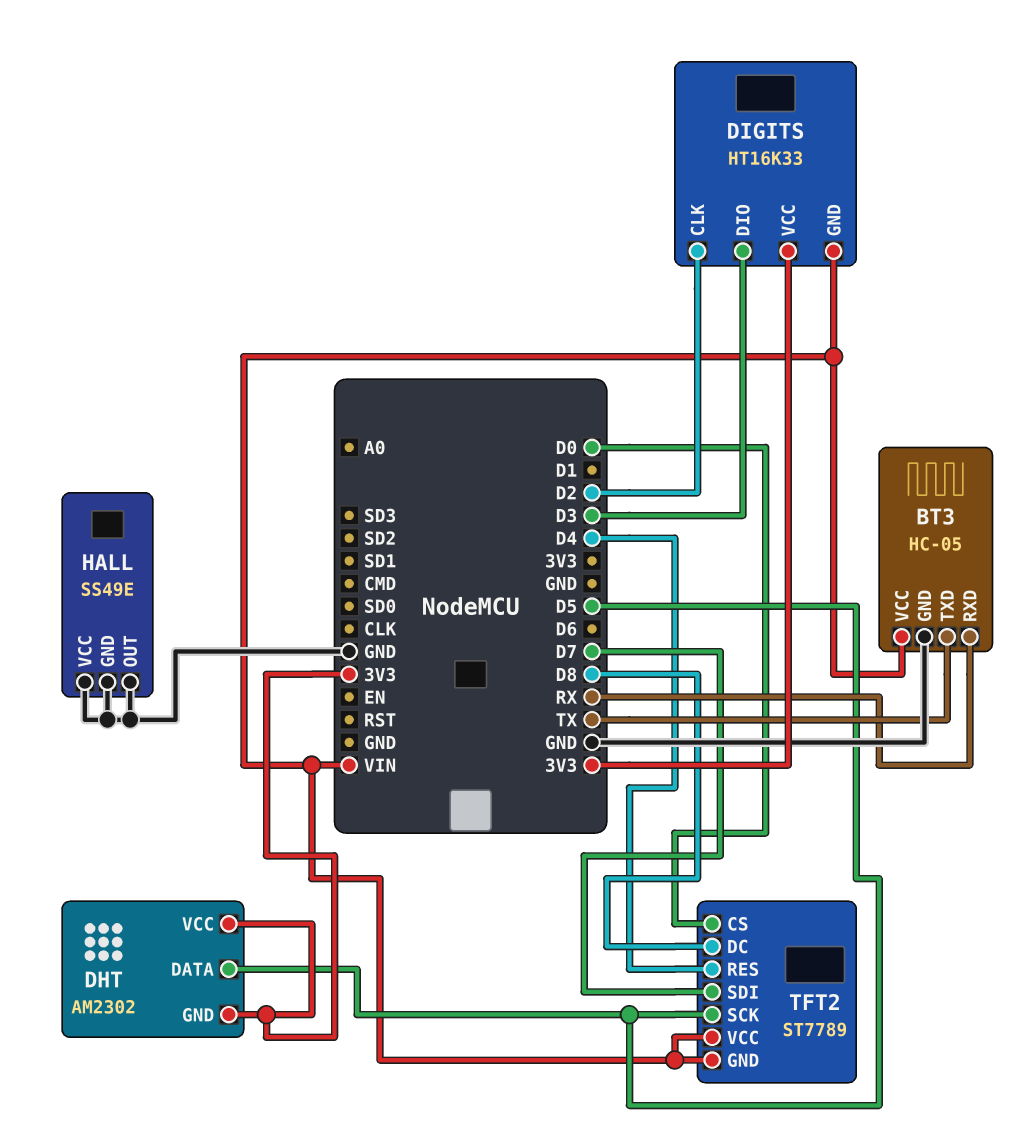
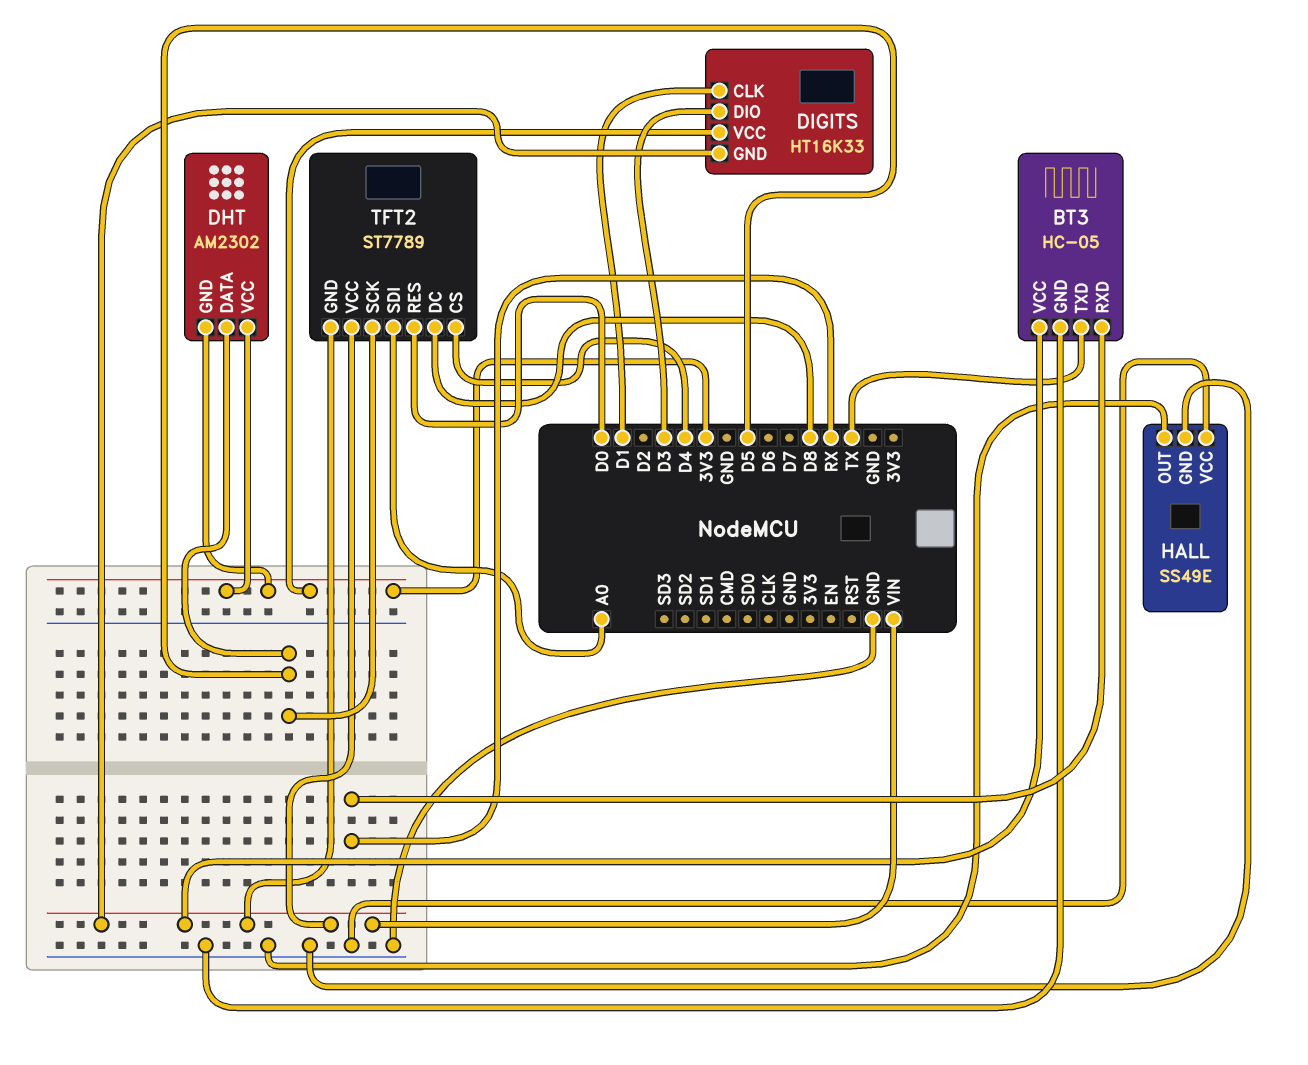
DIGITS pin CLK: D2 -> D1
TFT2 pin CS: D0 -> D4
TFT2 pin RES: D4 -> D0
TFT2 pin SDI: D7 -> A0

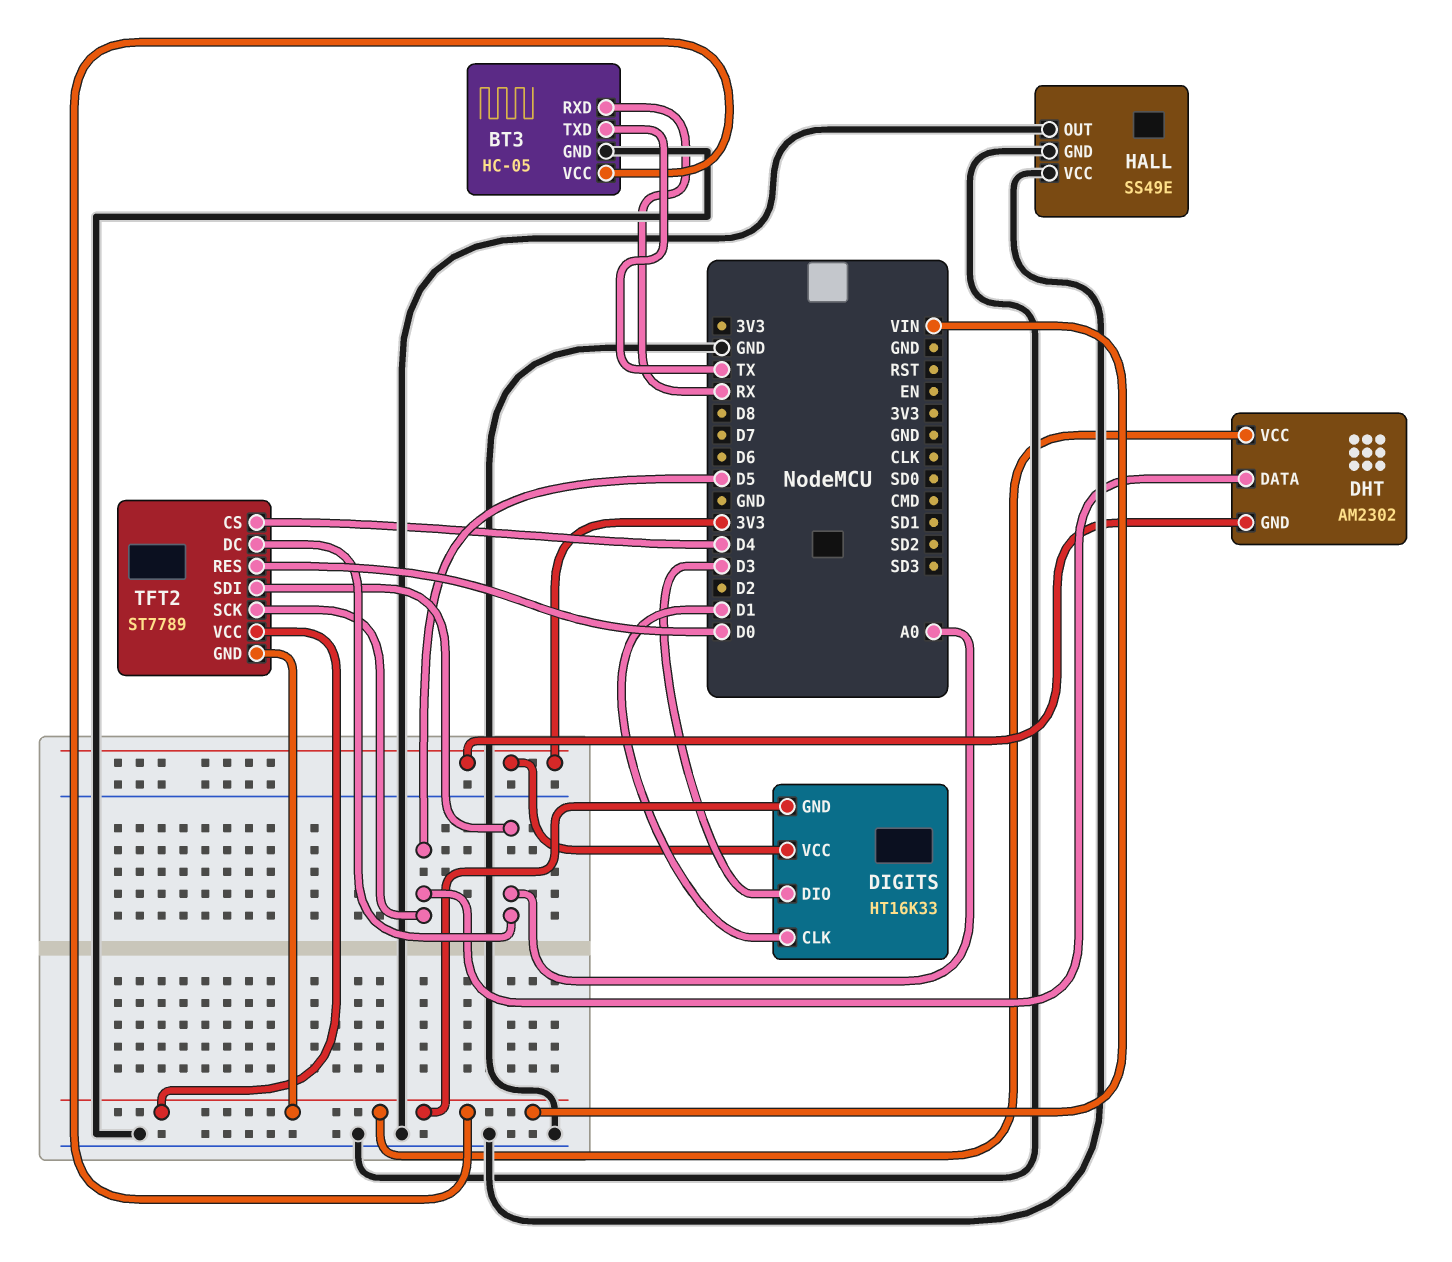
DHT pin VCC: 3V3 -> VIN
TFT2 pin DC: D8 -> A0

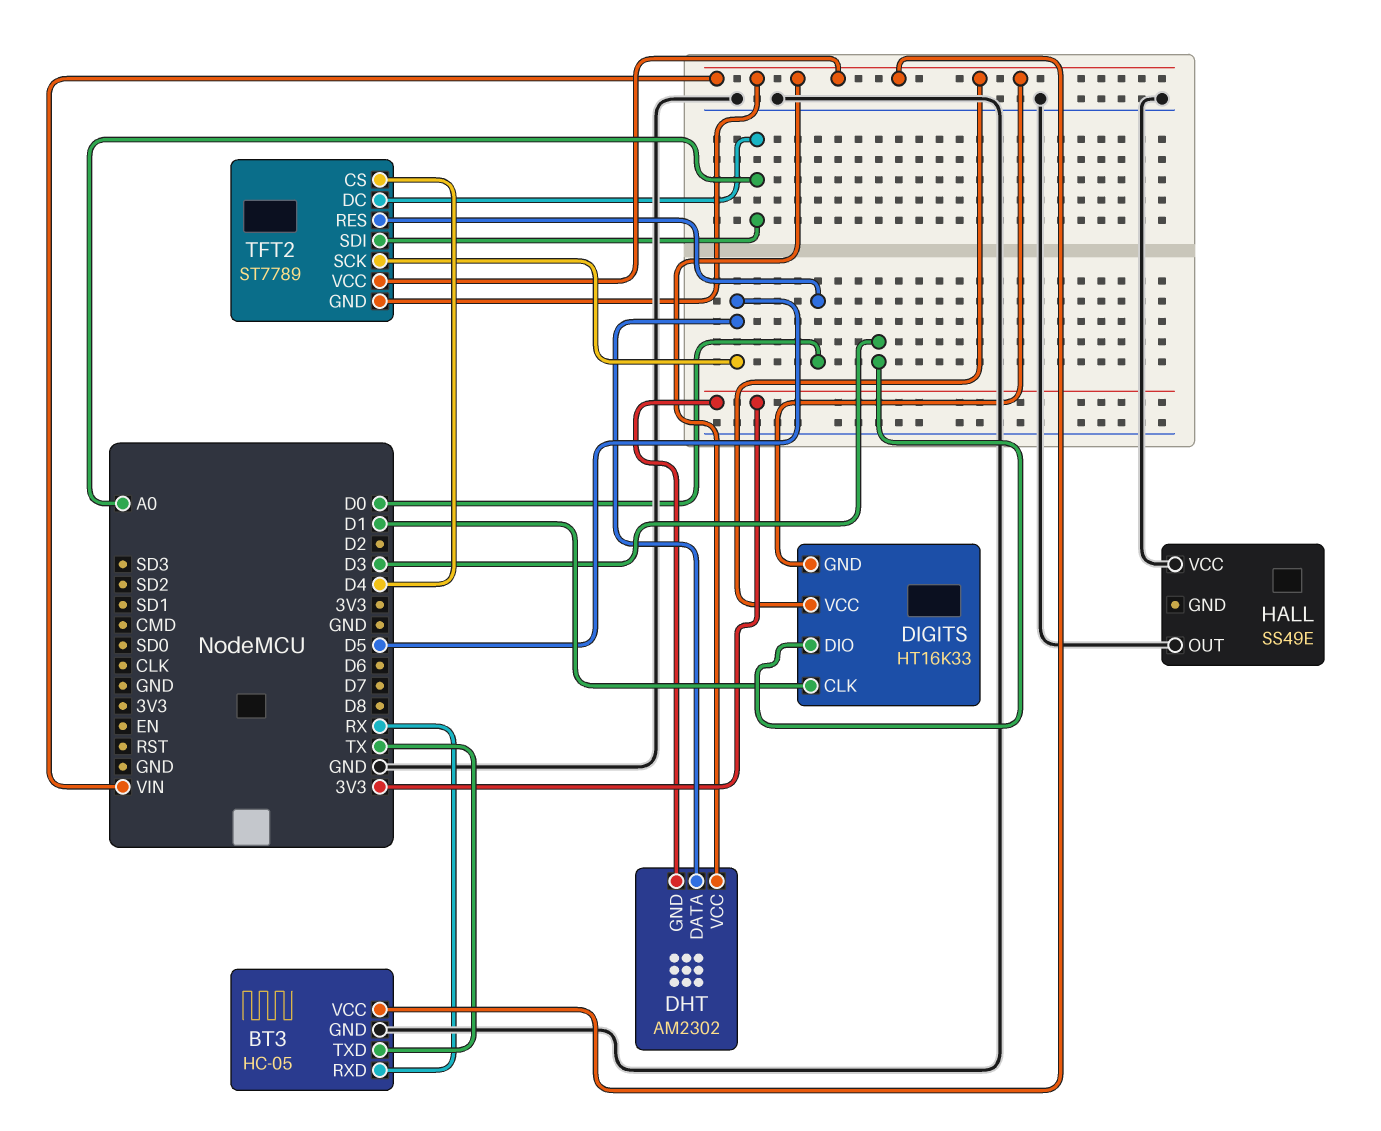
DIGITS pin VCC: 3V3 -> VIN
HALL pin GND: GND -> none

